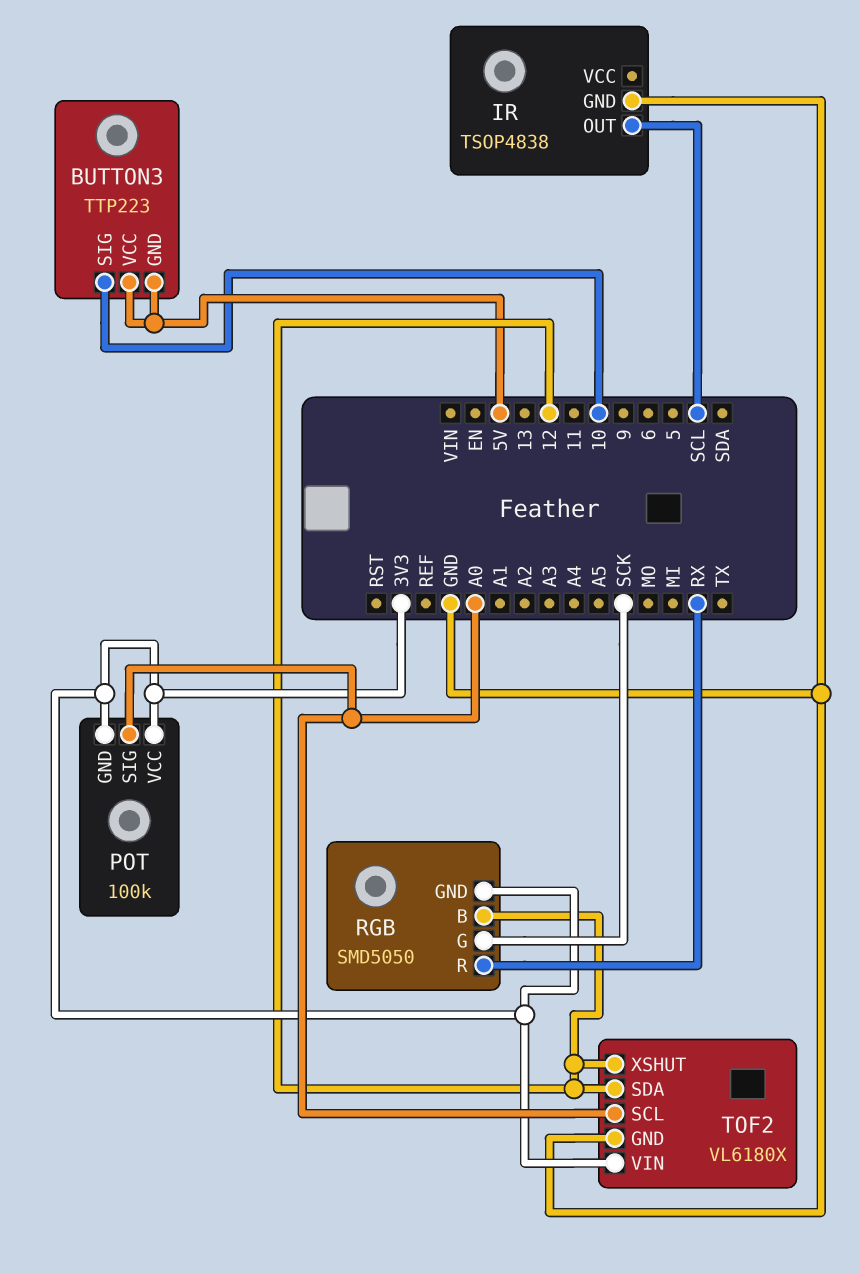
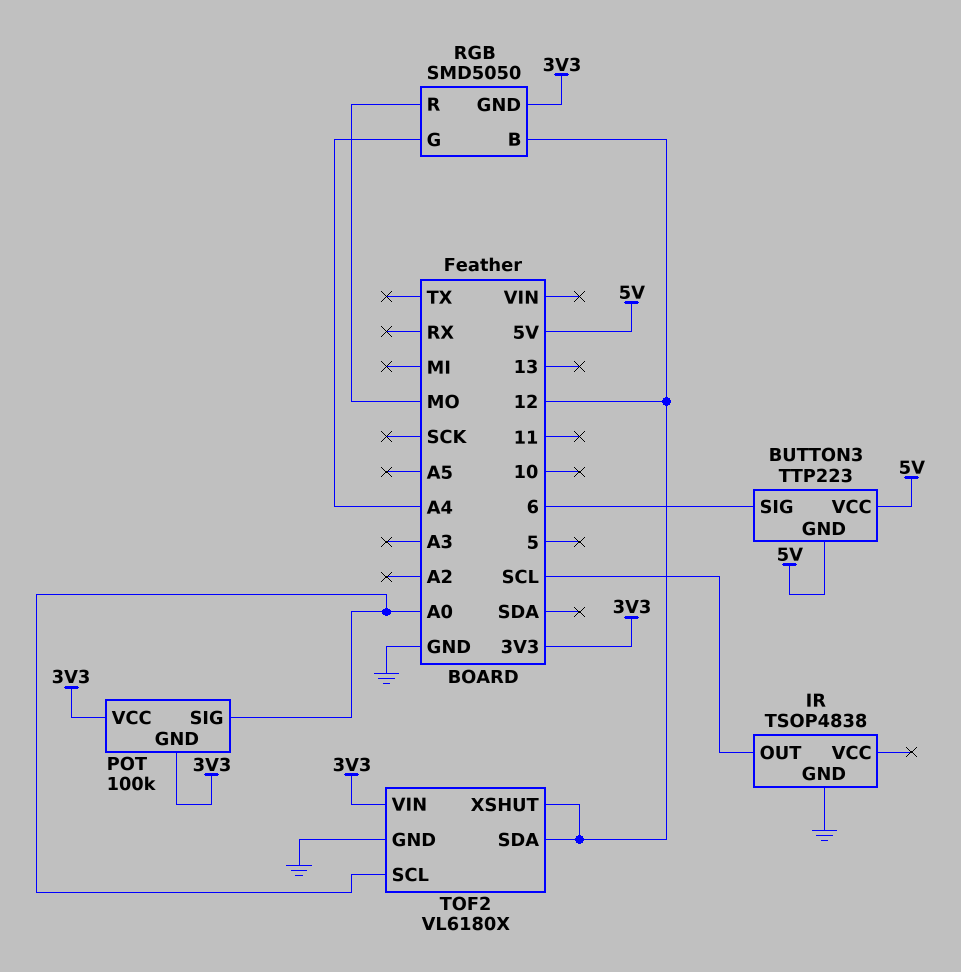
BUTTON3 pin SIG: 10 -> 6
RGB pin G: SCK -> A4
RGB pin R: RX -> MO

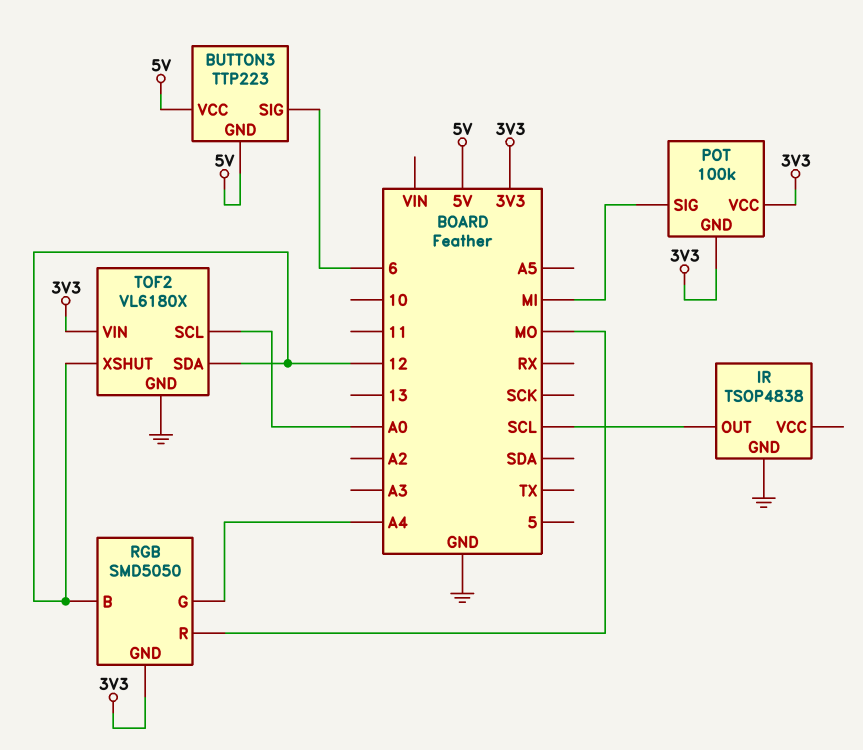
POT pin SIG: A0 -> MI

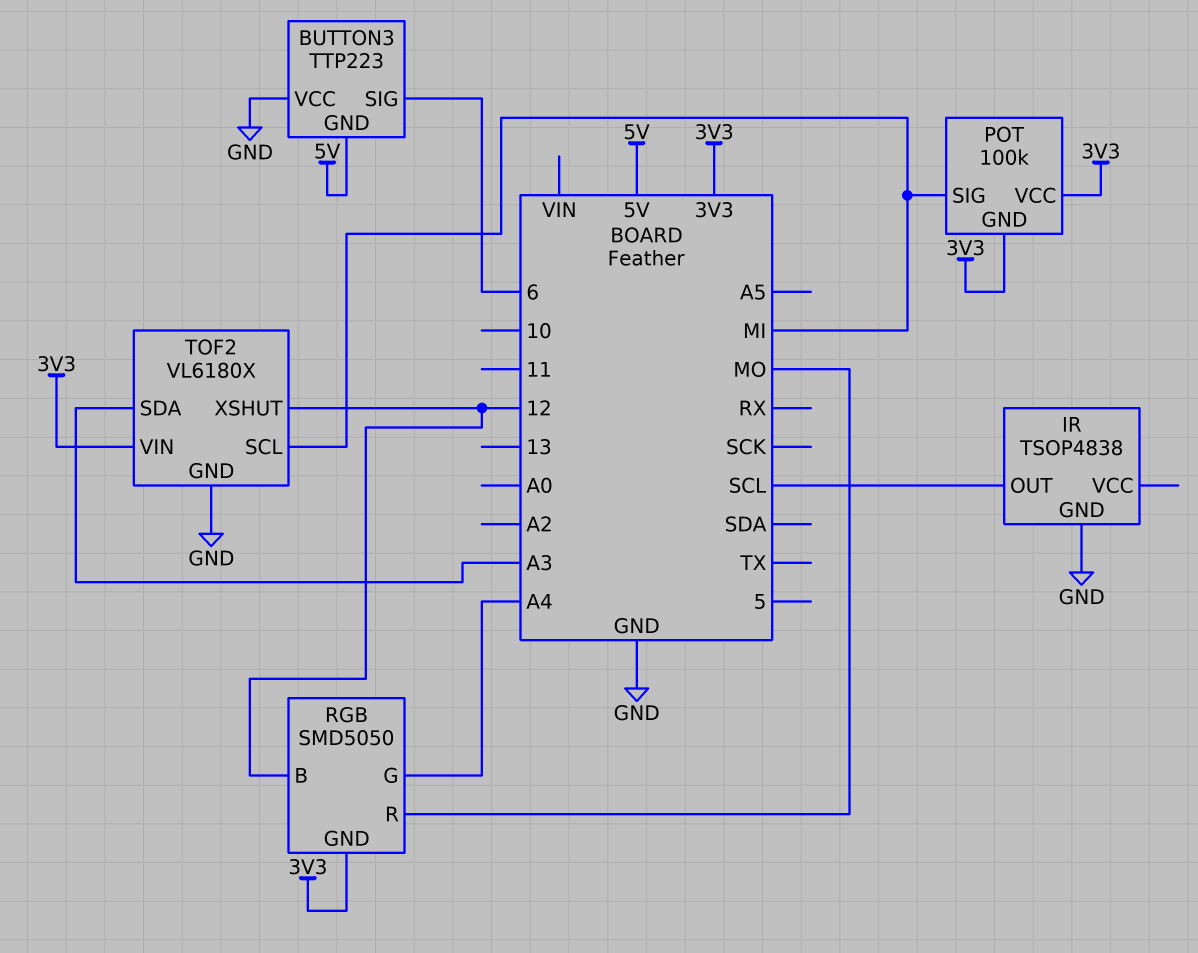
BUTTON3 pin VCC: 5V -> GND
TOF2 pin SCL: A0 -> MI
TOF2 pin SDA: 12 -> A3

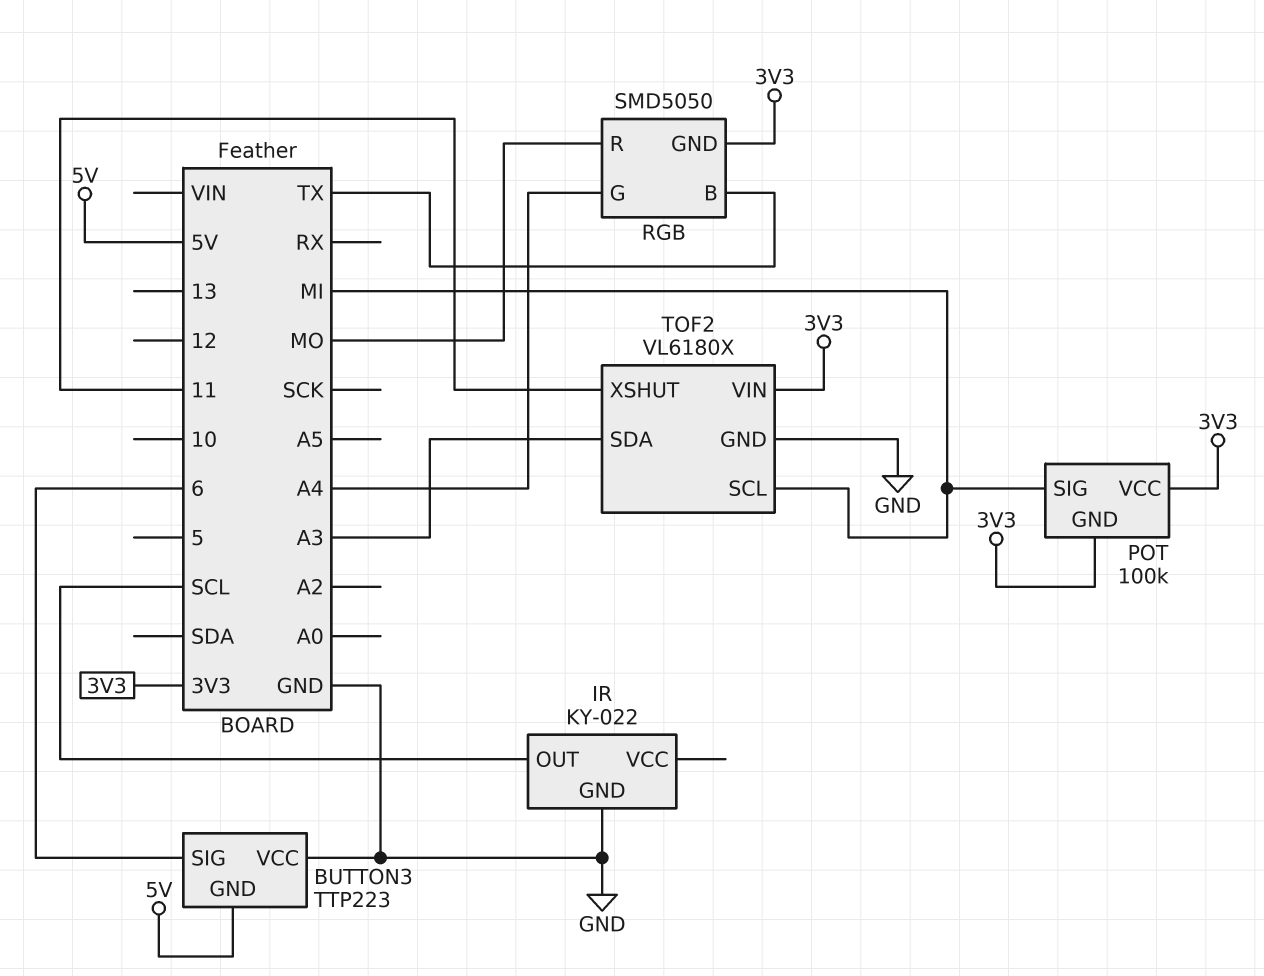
IR: TSOP4838 -> KY-022
RGB pin B: 12 -> TX
TOF2 pin XSHUT: 12 -> 11

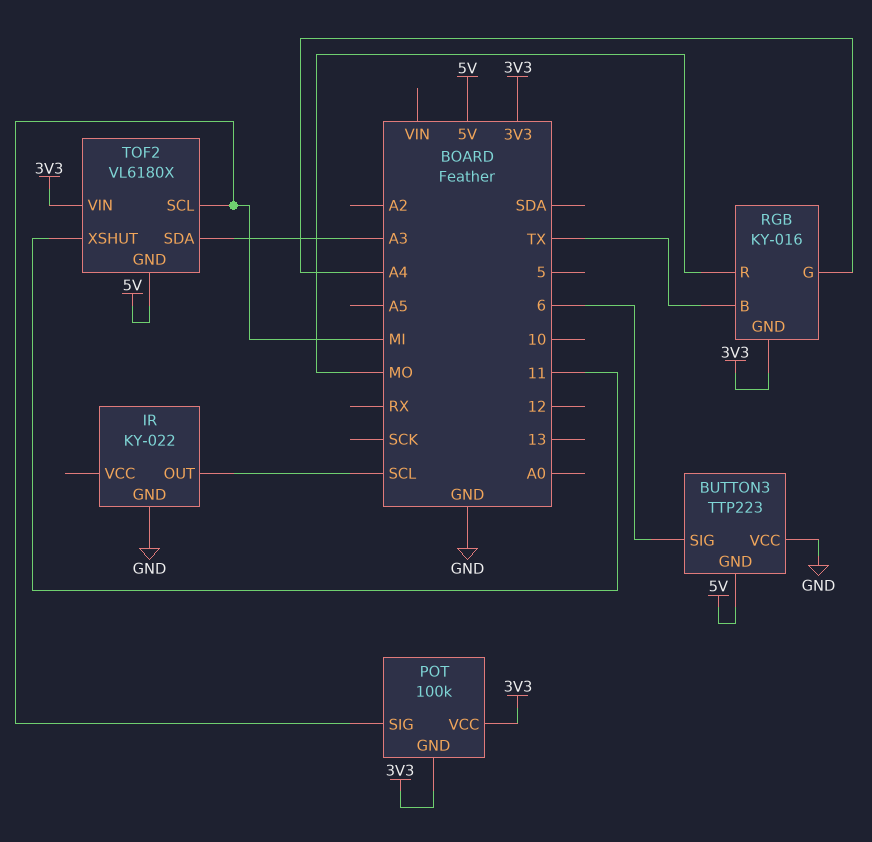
RGB: SMD5050 -> KY-016
TOF2 pin GND: GND -> 5V

